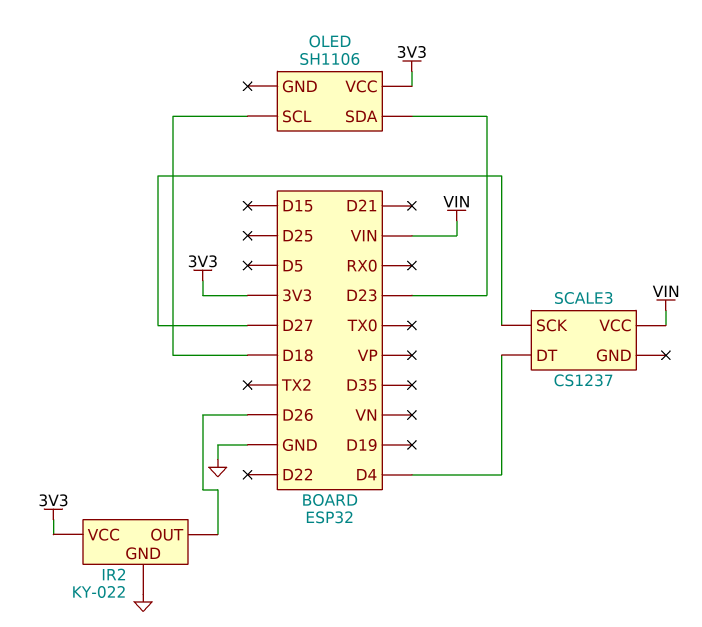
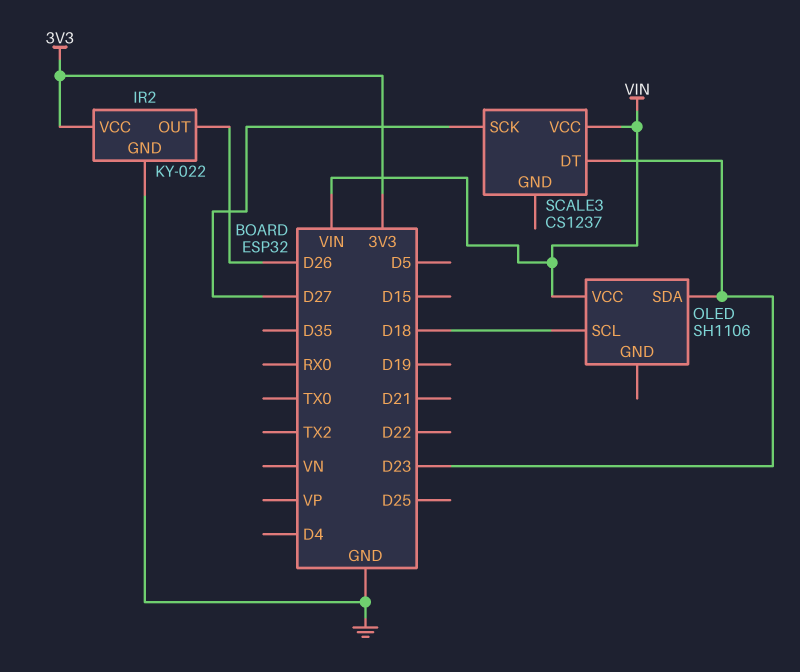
OLED pin VCC: 3V3 -> VIN
SCALE3 pin DT: D4 -> D23

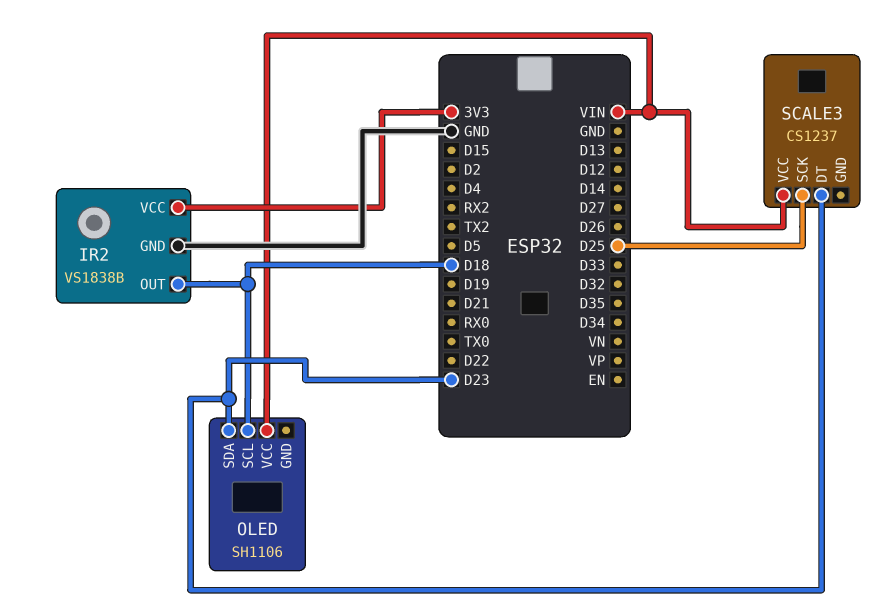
IR2: KY-022 -> VS1838B
IR2 pin OUT: D26 -> D18
SCALE3 pin SCK: D27 -> D25

